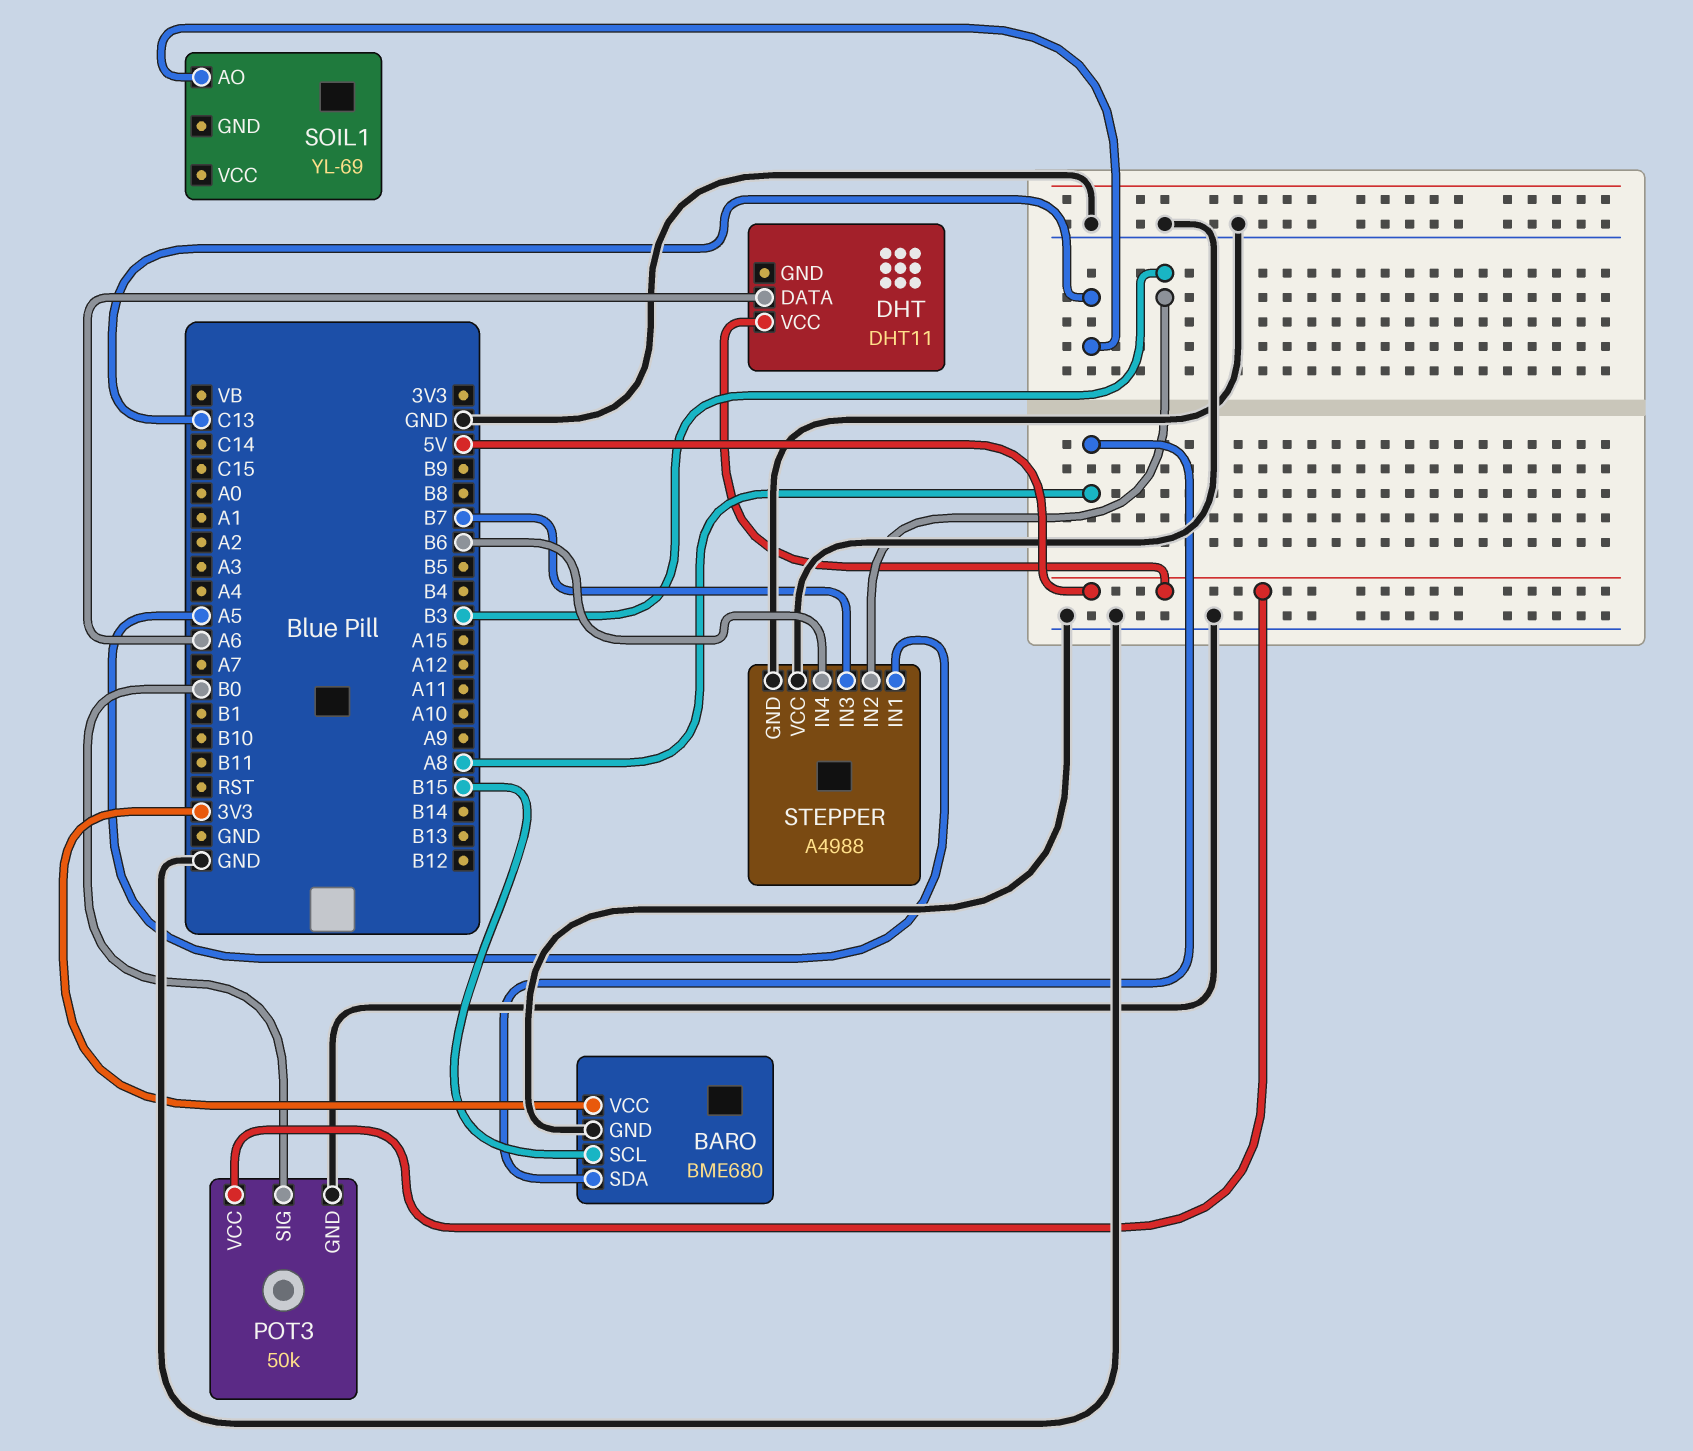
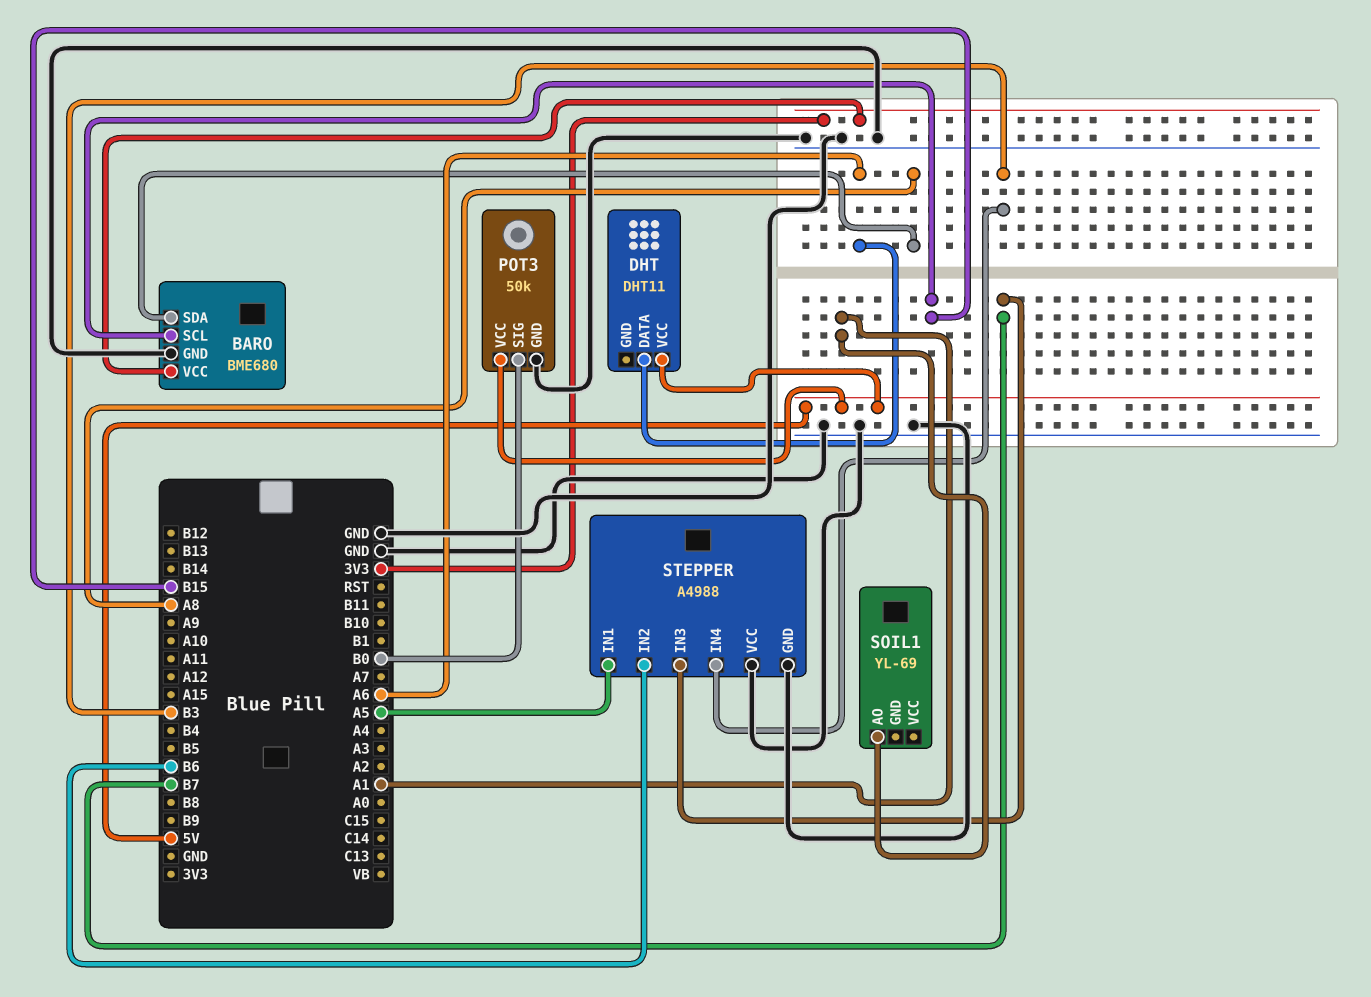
SOIL1 pin AO: C13 -> A1
STEPPER pin IN2: B3 -> B6
STEPPER pin IN4: B6 -> B3

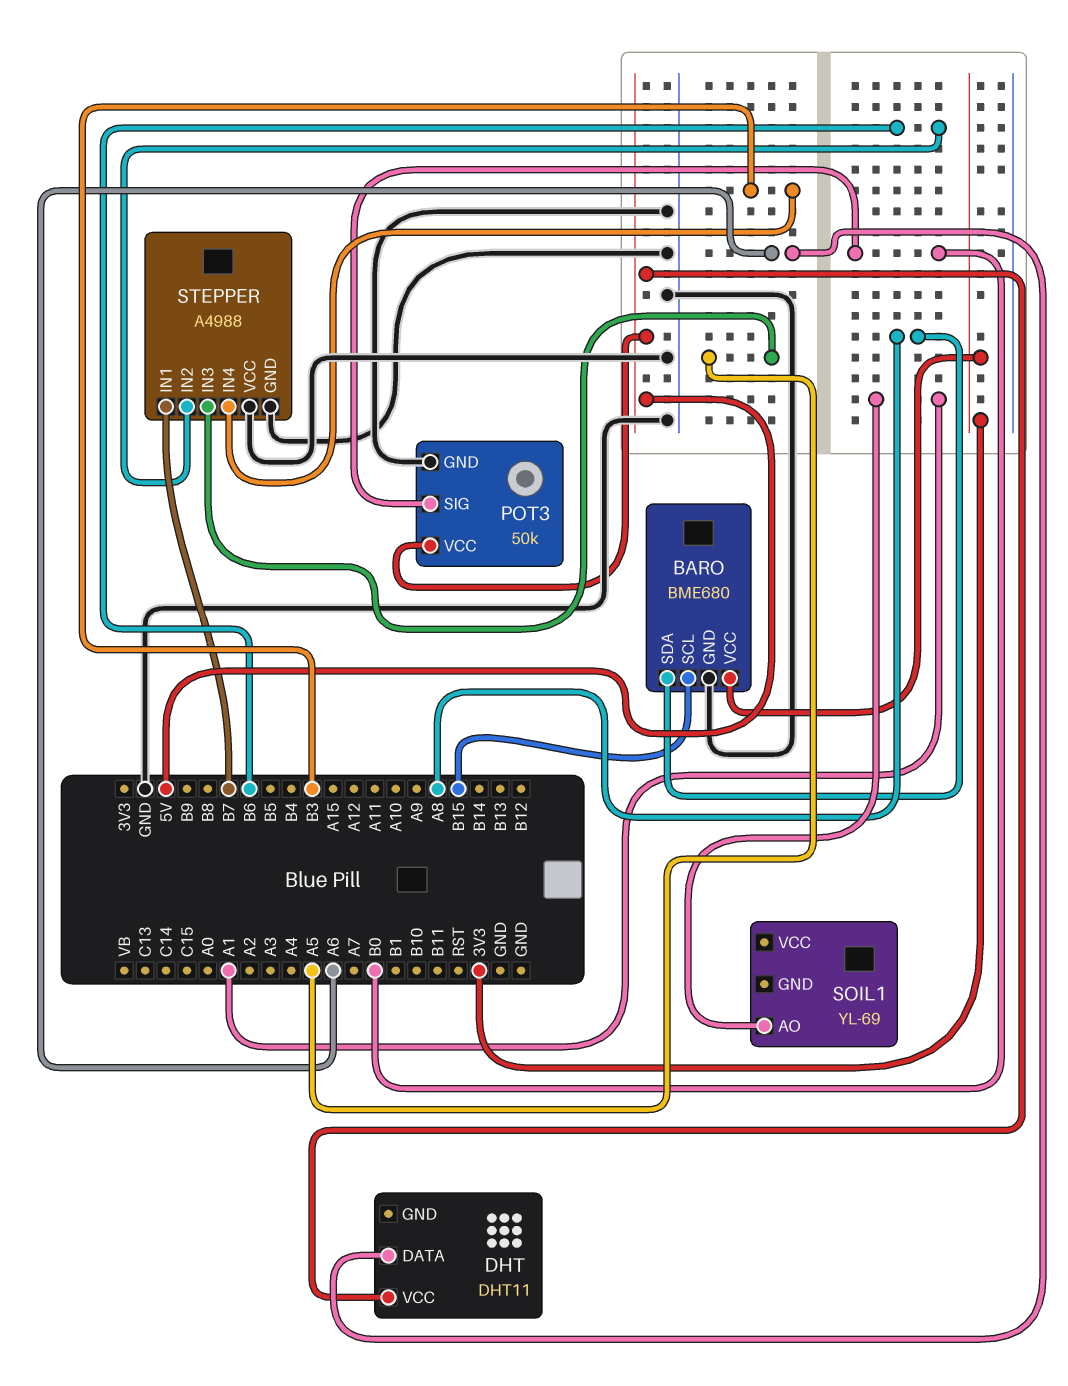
STEPPER pin IN1: A5 -> B7
STEPPER pin IN3: B7 -> A5

